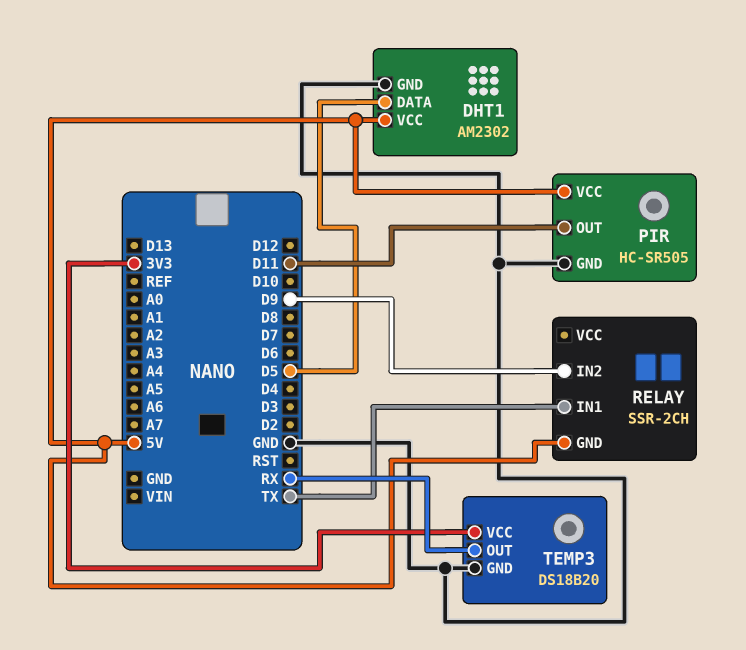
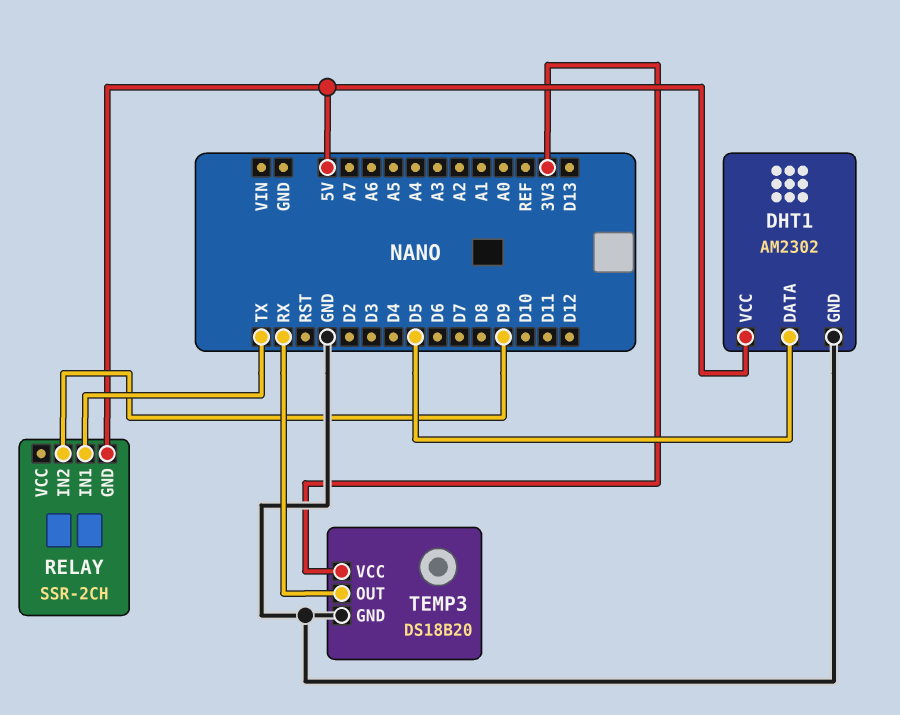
PIR: HC-SR505 -> none
PIR pin GND: GND -> none
PIR pin OUT: D11 -> none
PIR pin VCC: 5V -> none

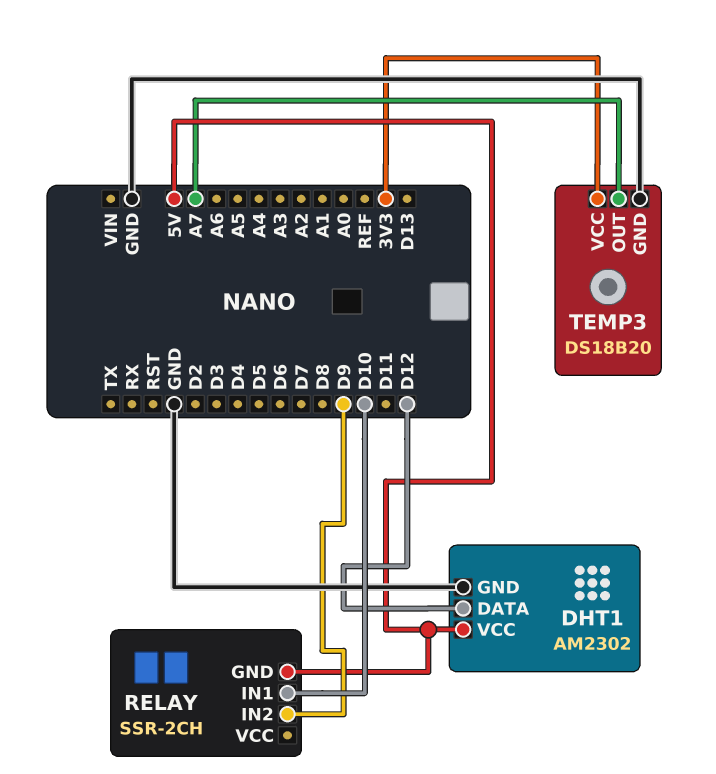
DHT1 pin DATA: D5 -> D12
RELAY pin IN1: TX -> D10
TEMP3 pin OUT: RX -> A7

